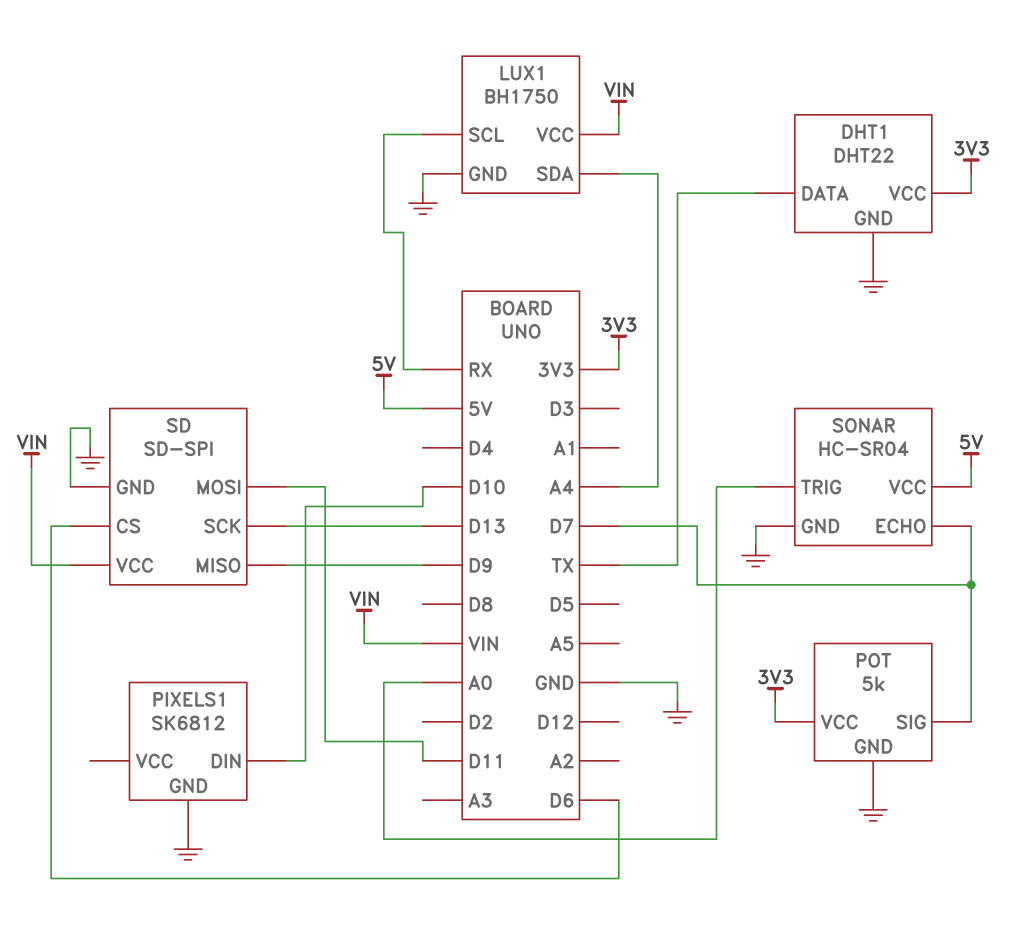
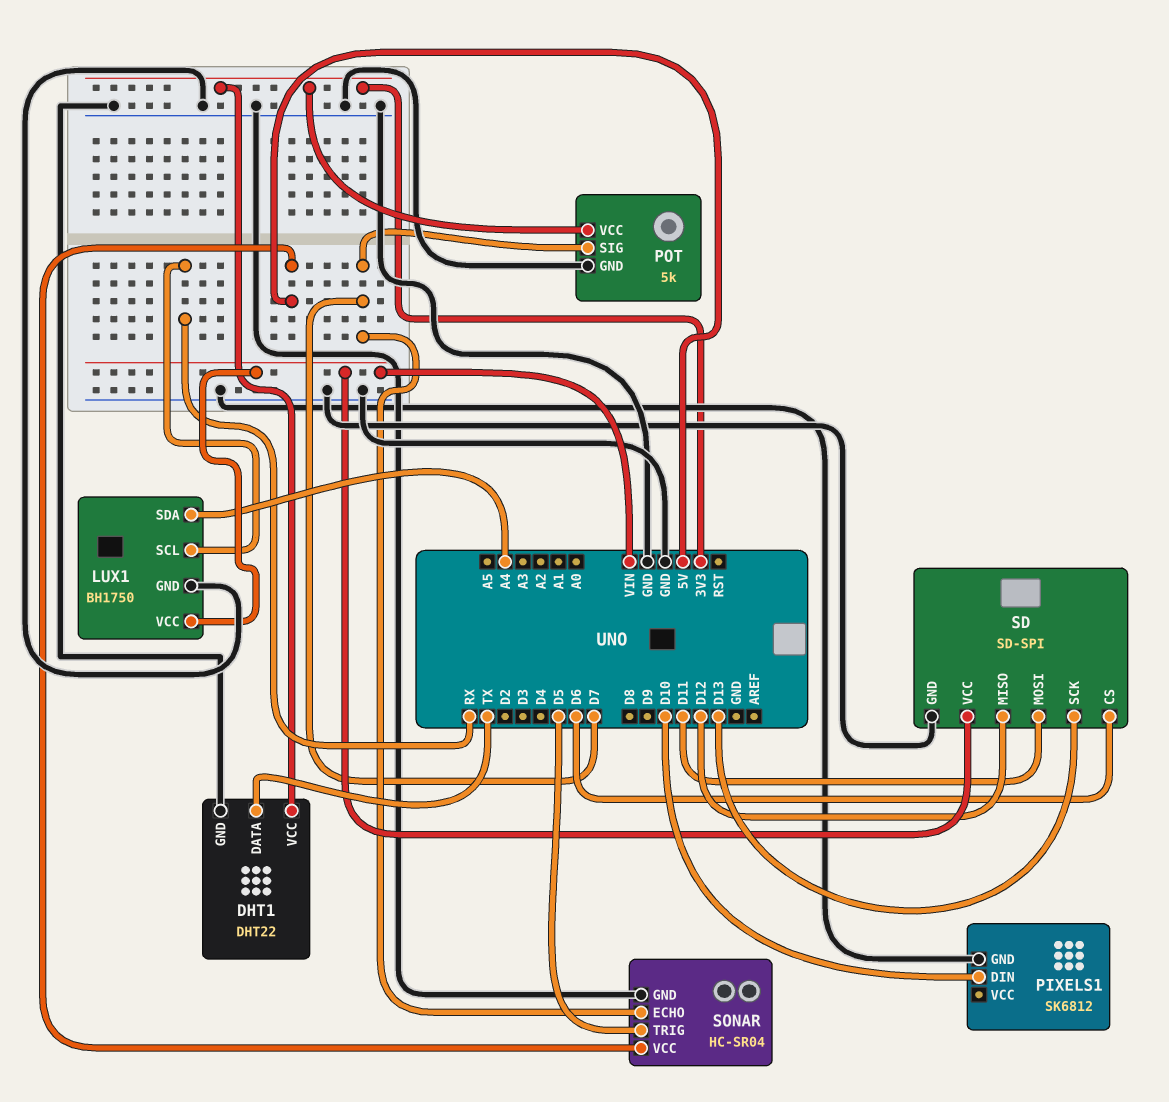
SD pin MISO: D9 -> D12
SONAR pin TRIG: A0 -> D5

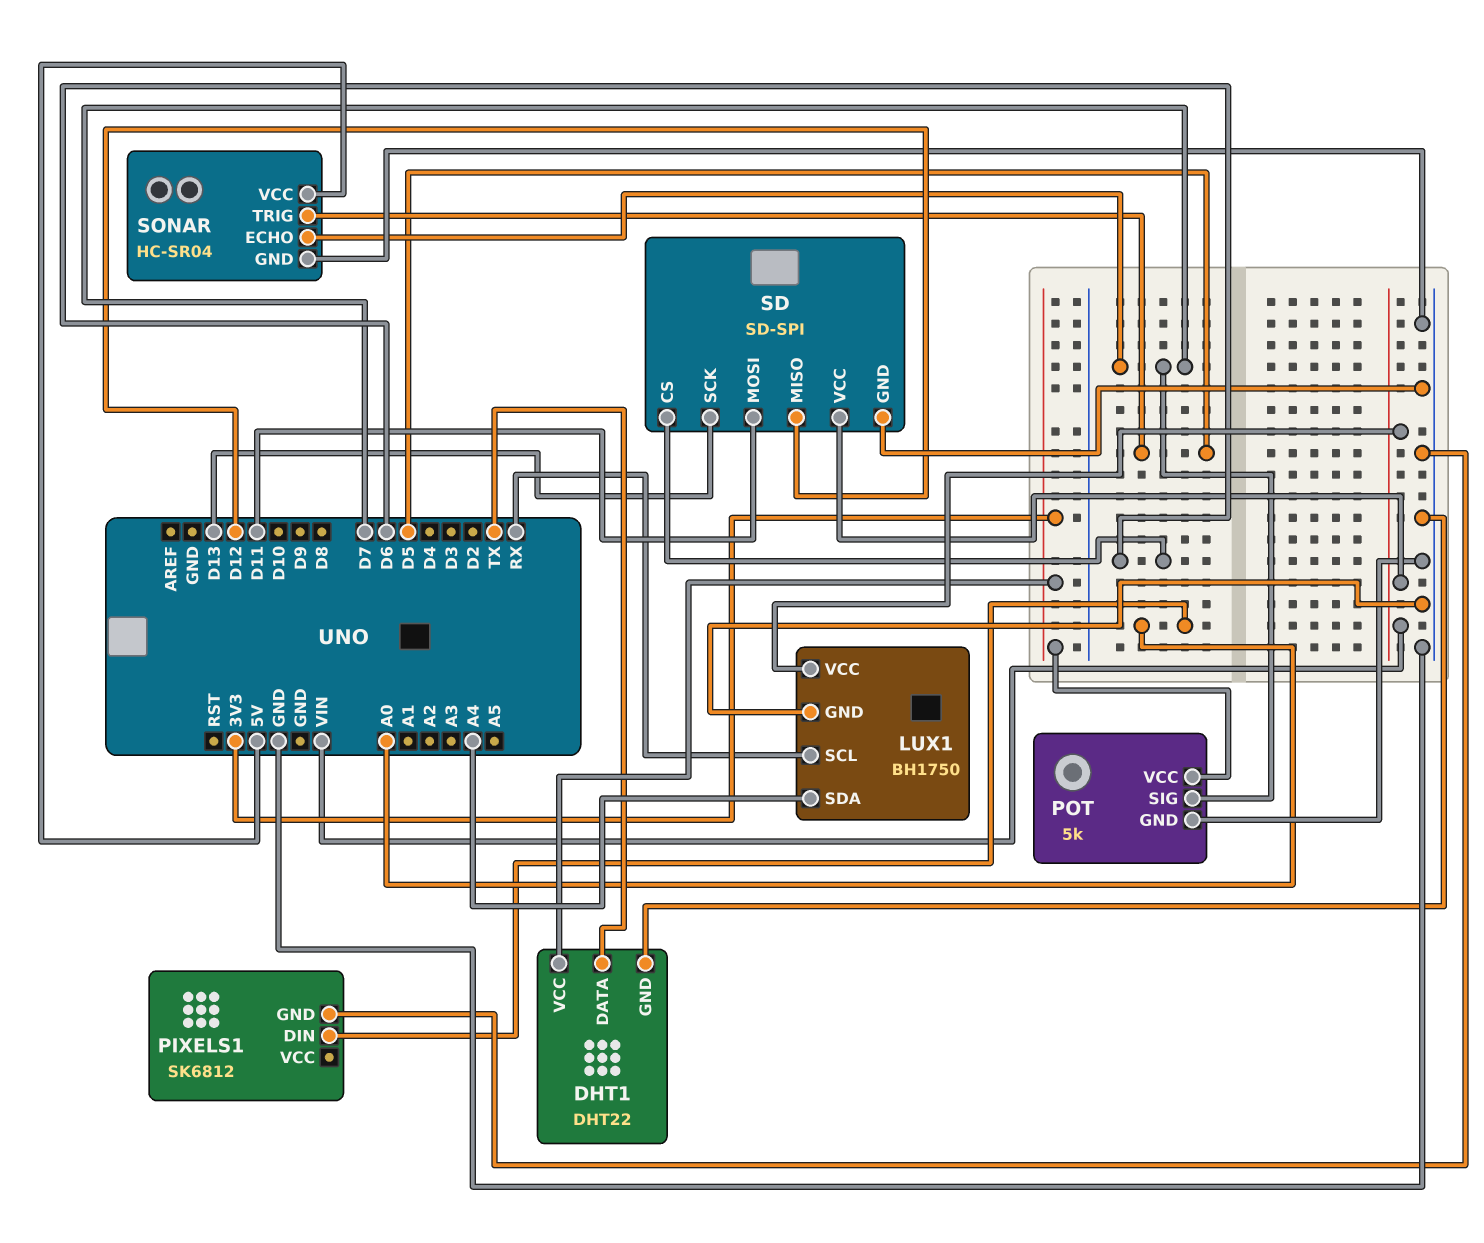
PIXELS1 pin DIN: D10 -> A0

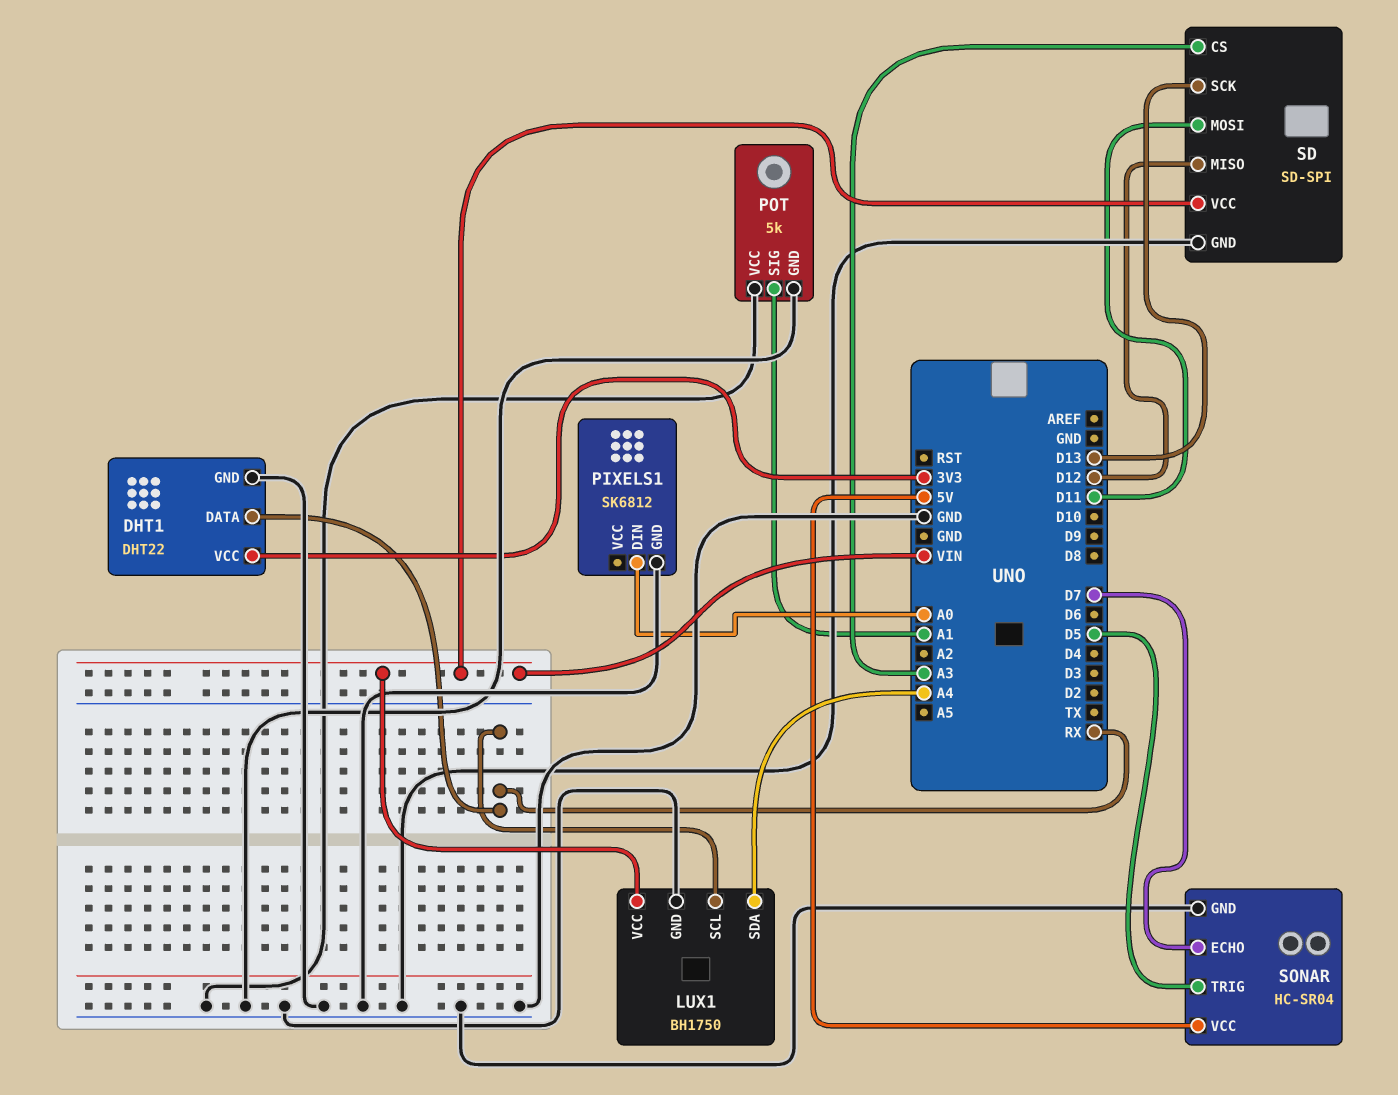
DHT1 pin DATA: TX -> RX
POT pin SIG: D7 -> A1
POT pin VCC: 3V3 -> GND
SD pin CS: D6 -> A3

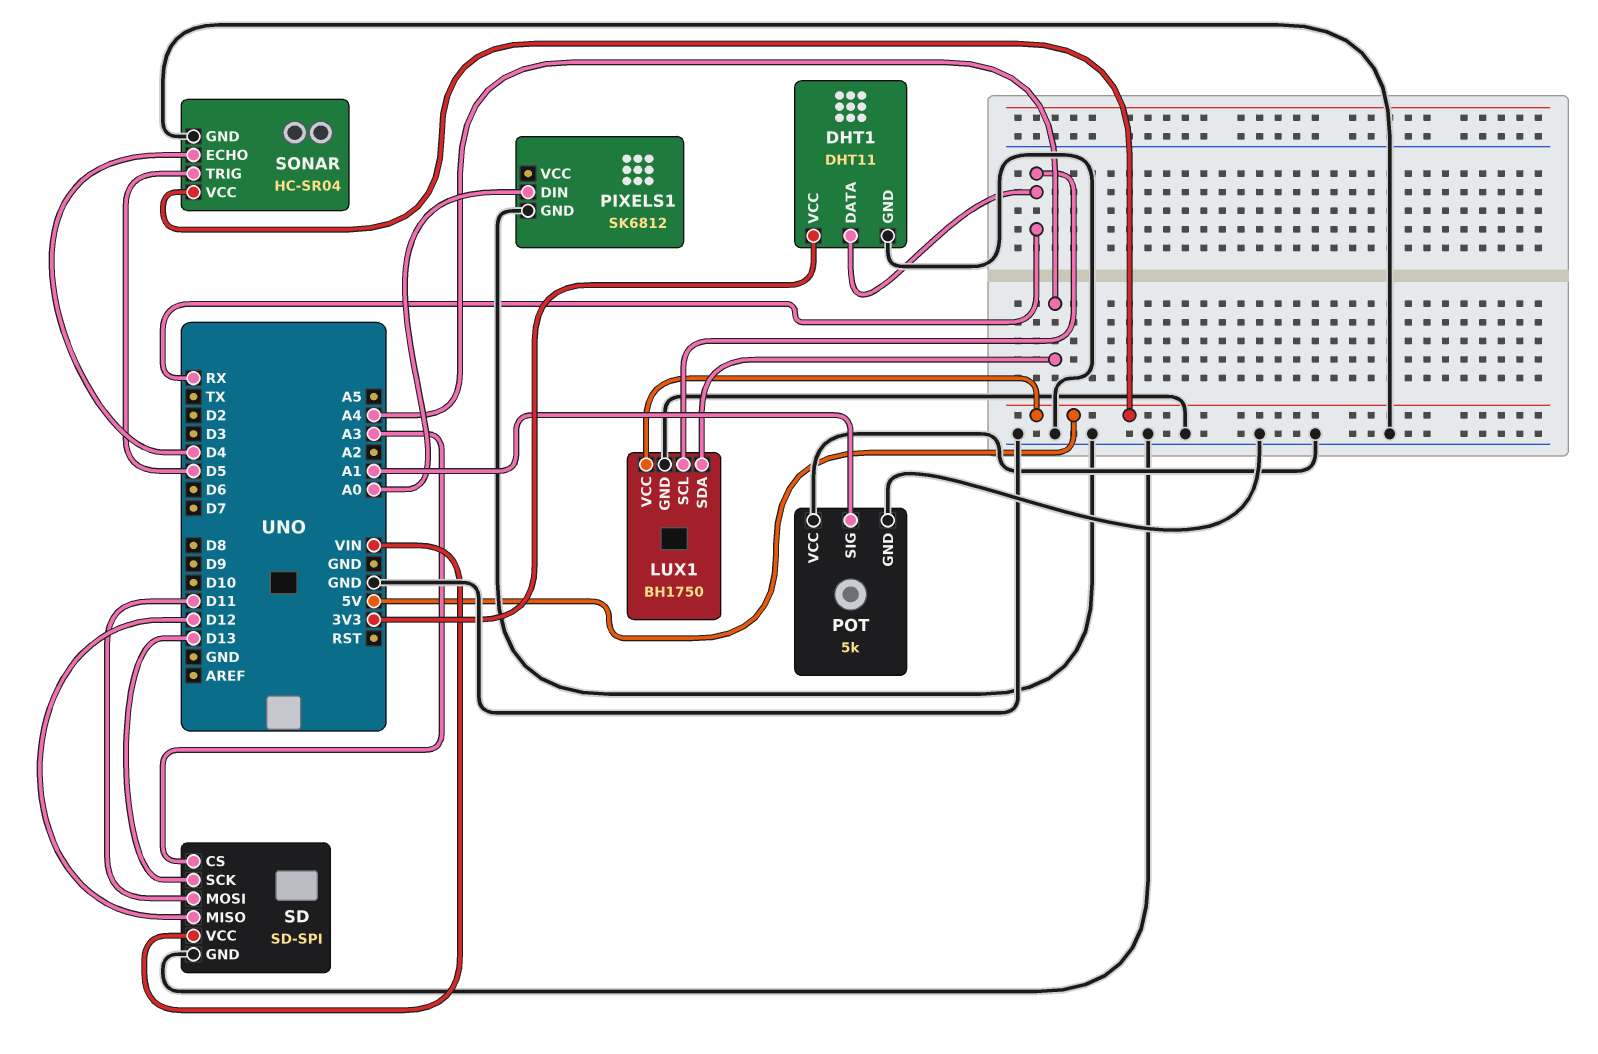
DHT1: DHT22 -> DHT11
LUX1 pin VCC: VIN -> 5V
SONAR pin ECHO: D7 -> D4

